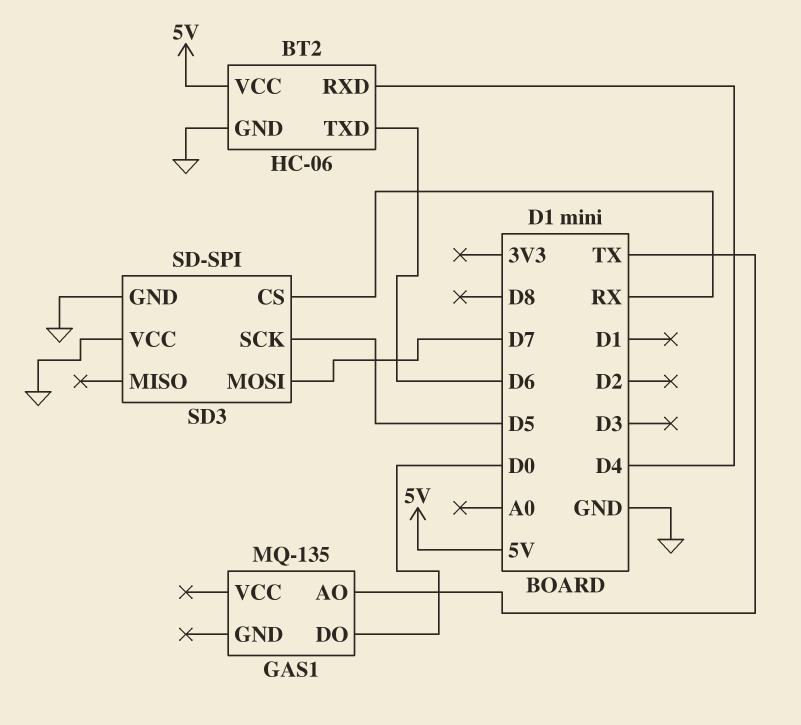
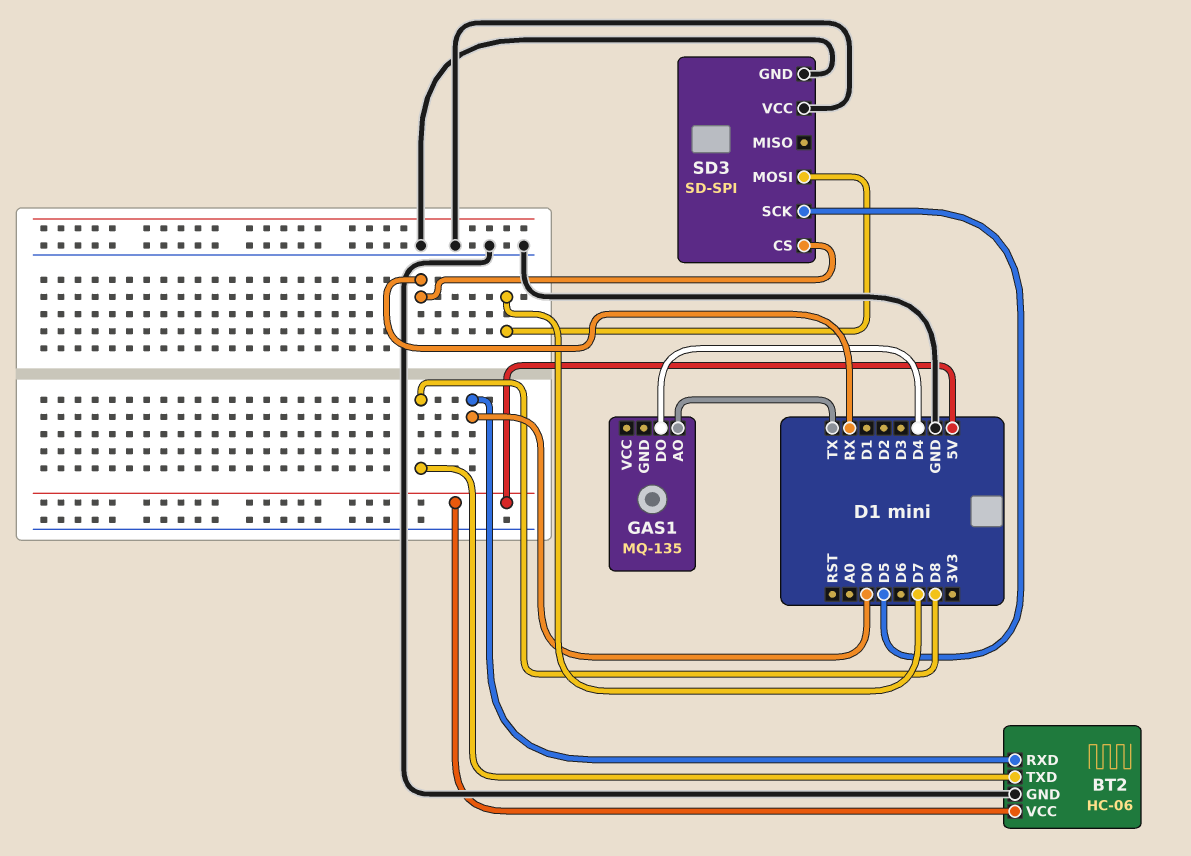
BT2 pin RXD: D4 -> D0
BT2 pin TXD: D6 -> D8
GAS1 pin DO: D0 -> D4

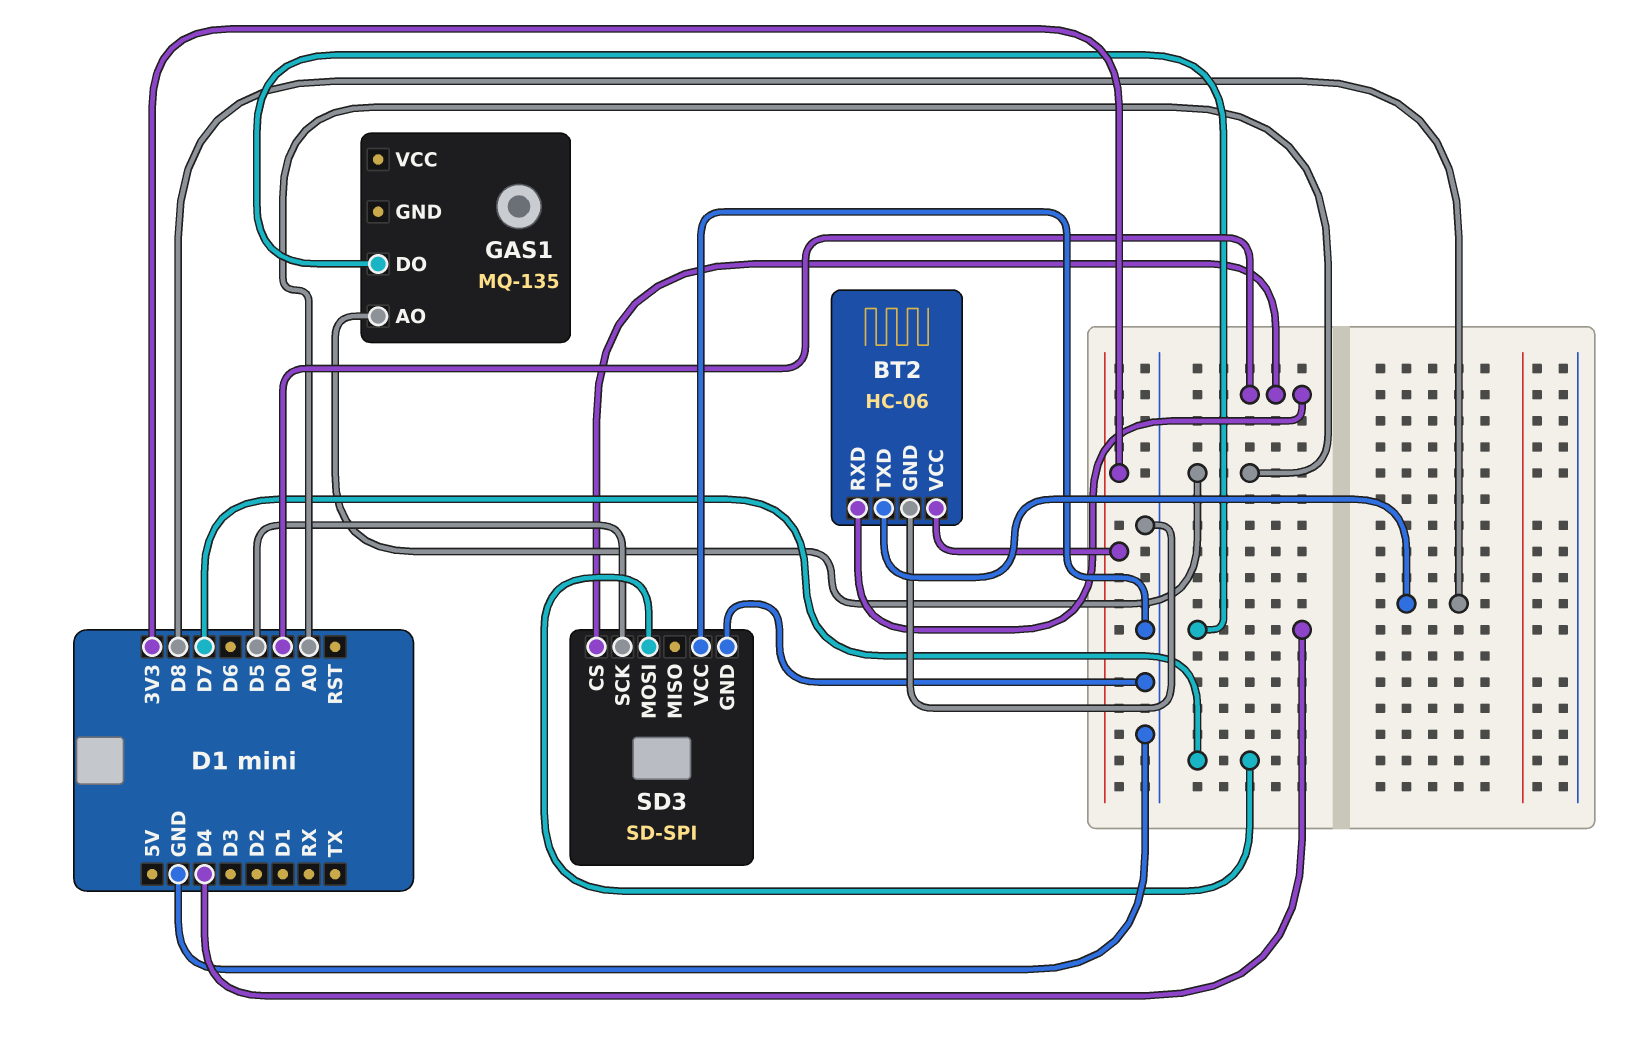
BT2 pin VCC: 5V -> 3V3
GAS1 pin AO: TX -> A0
SD3 pin CS: RX -> D0

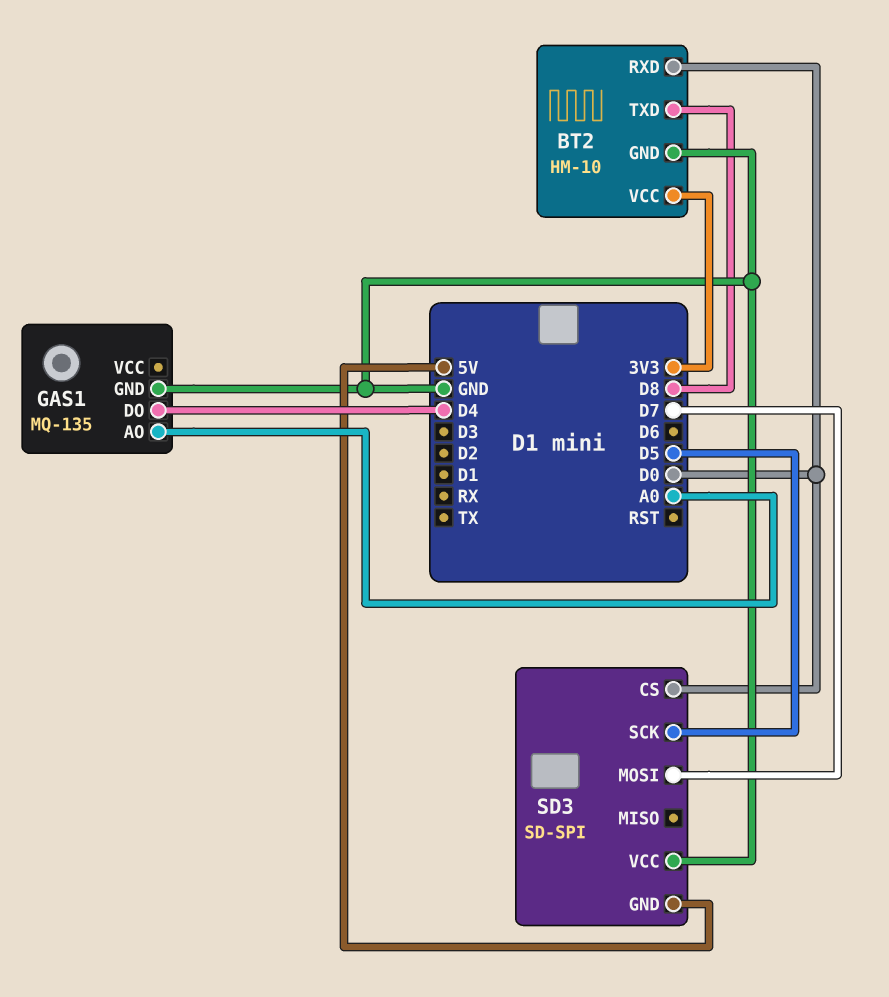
BT2: HC-06 -> HM-10
GAS1 pin GND: none -> GND
SD3 pin GND: GND -> 5V

